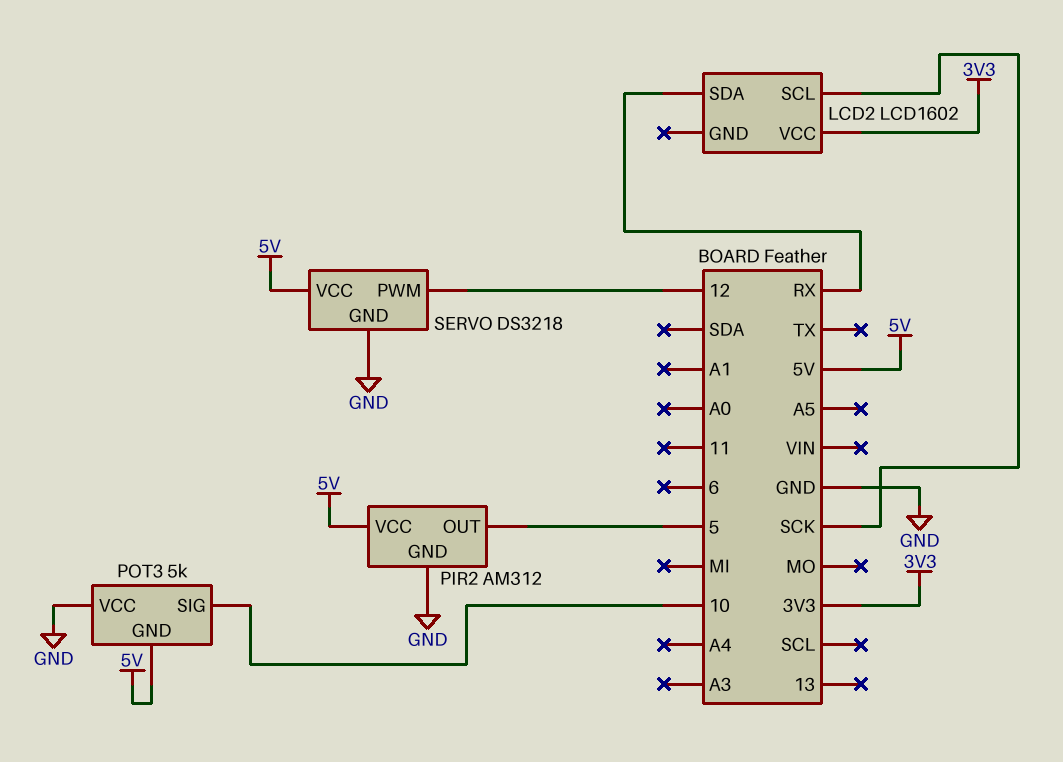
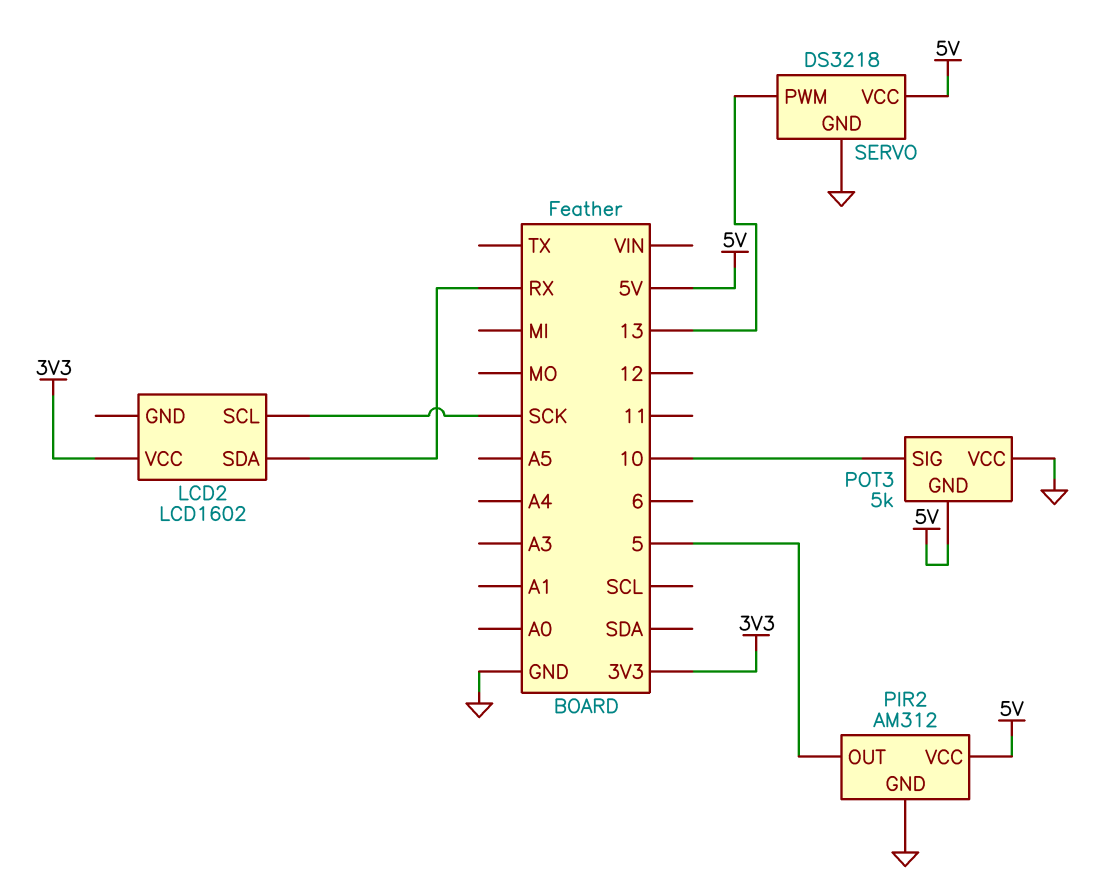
SERVO pin PWM: 12 -> 13

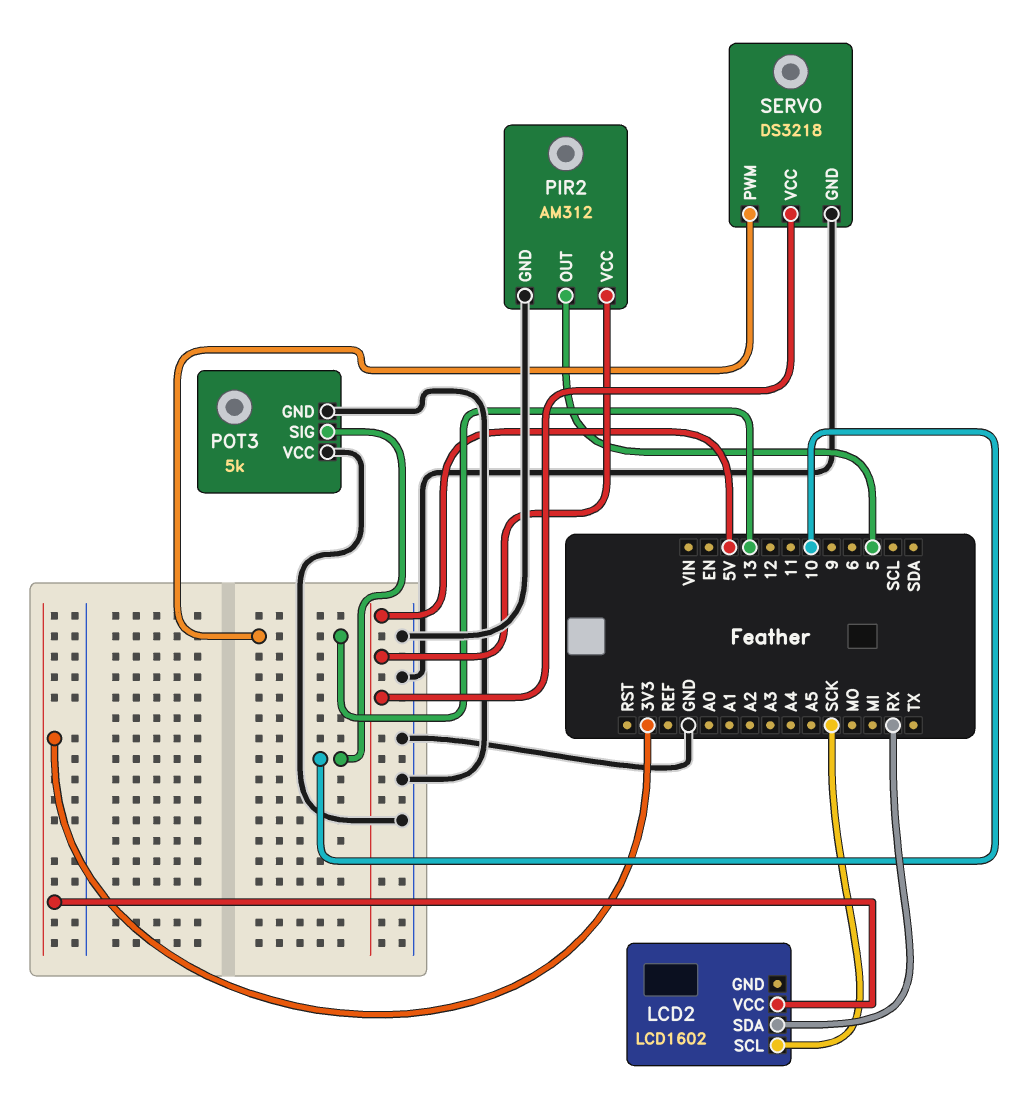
POT3 pin GND: 5V -> GND

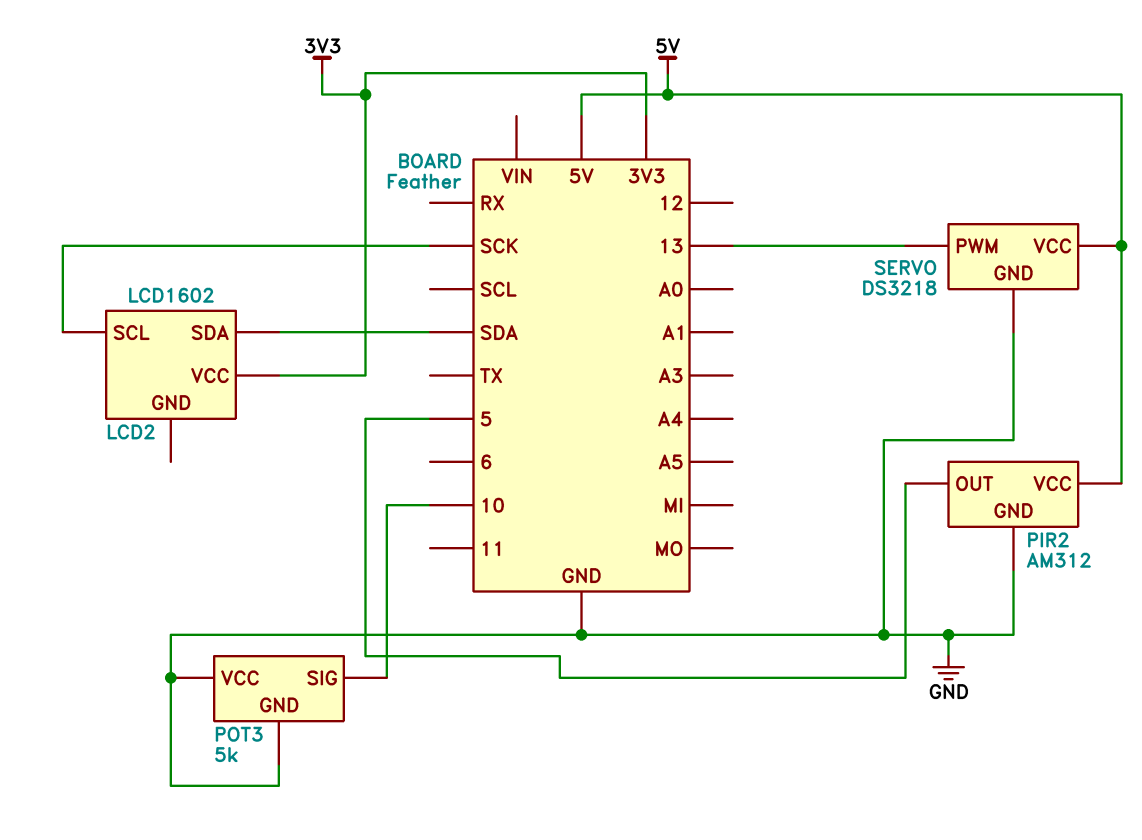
LCD2 pin SDA: RX -> SDA

